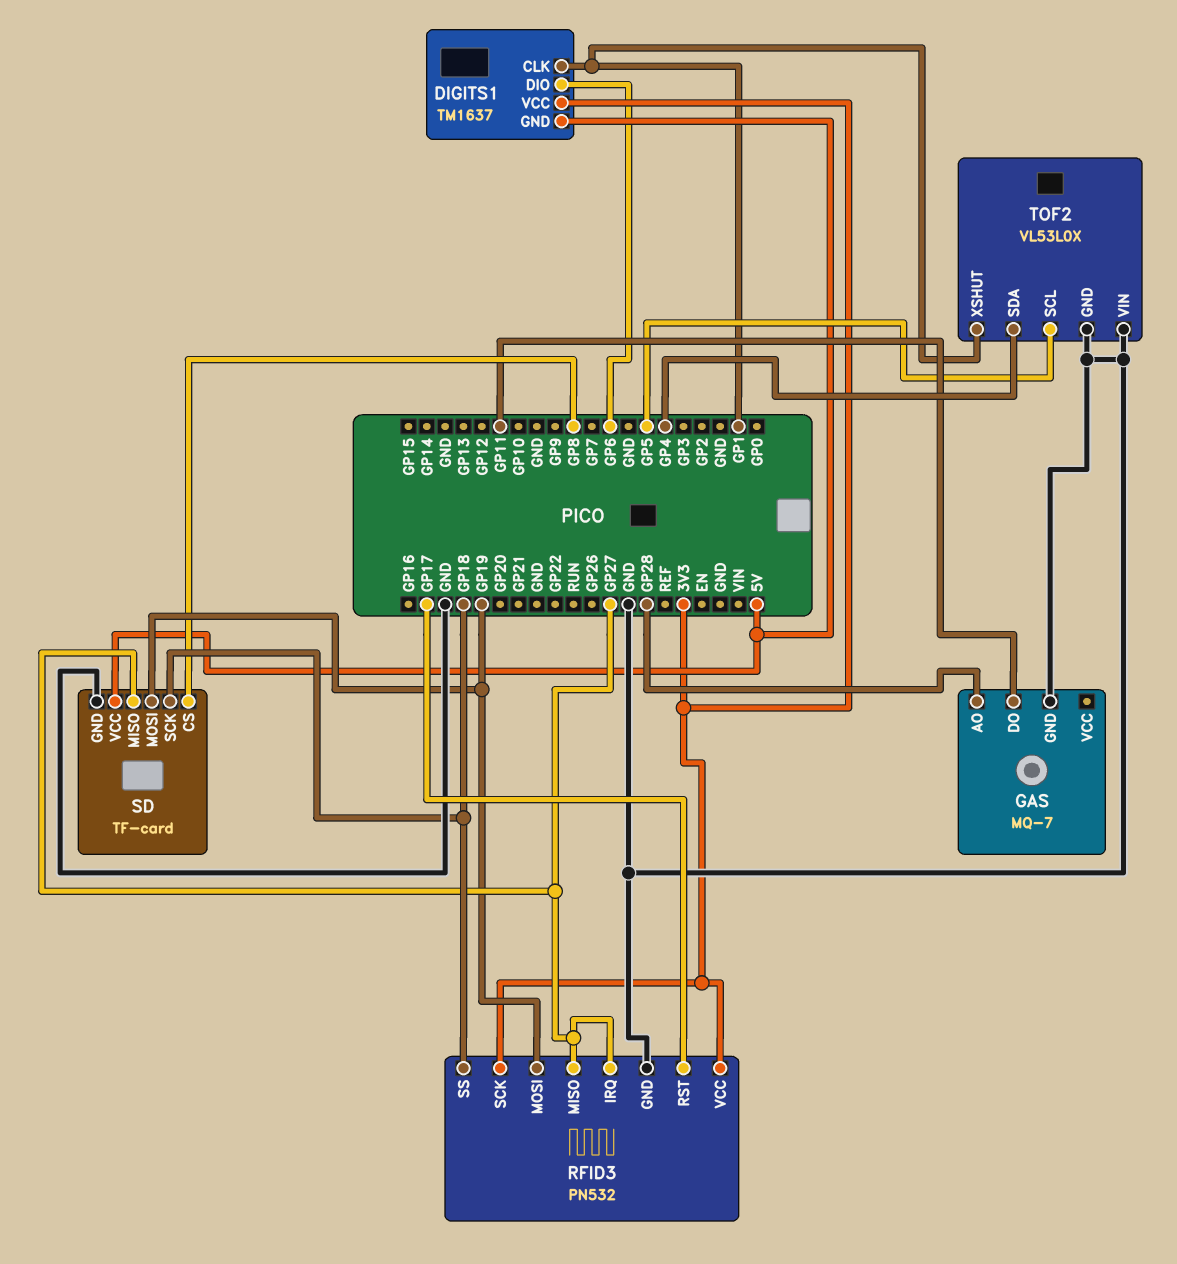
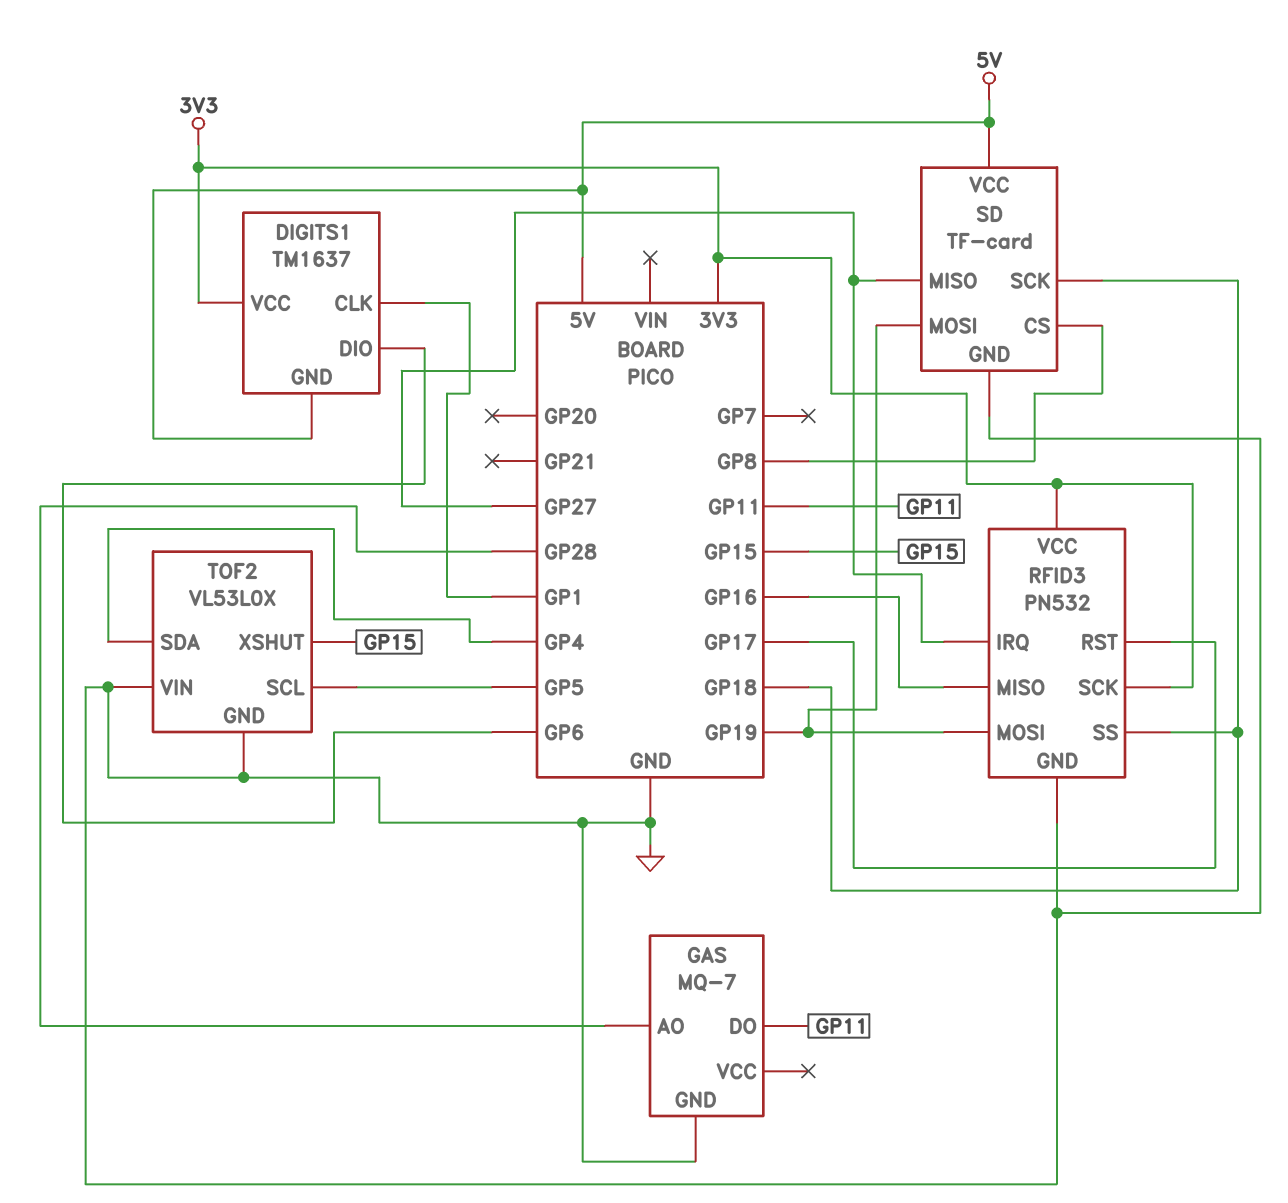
RFID3 pin MISO: GP27 -> GP16
TOF2 pin XSHUT: GP1 -> GP15

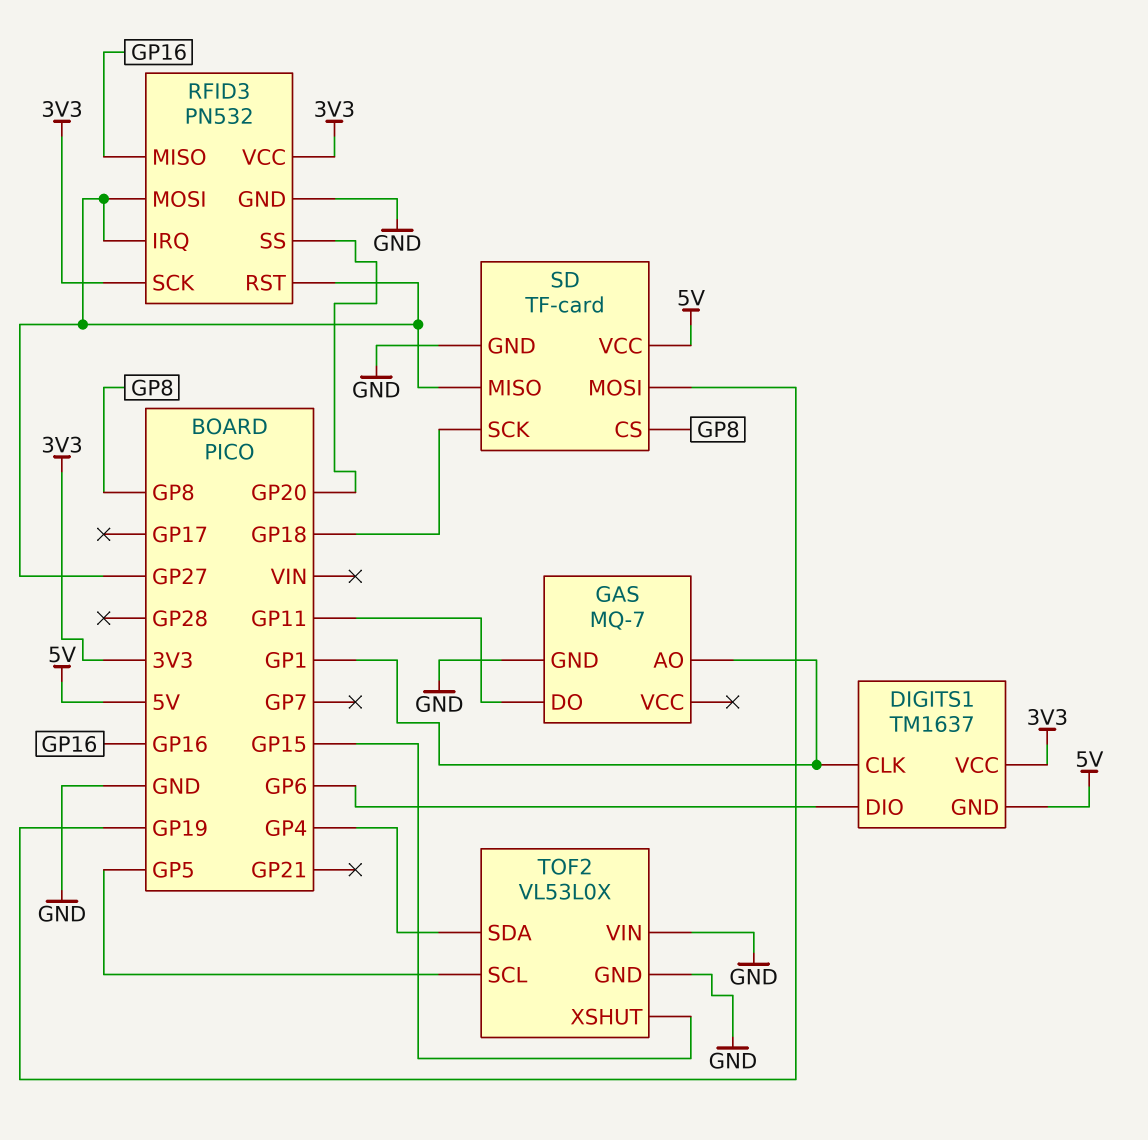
GAS pin AO: GP28 -> GP1
RFID3 pin MOSI: GP19 -> GP27
RFID3 pin RST: GP17 -> GP27
RFID3 pin SS: GP18 -> GP20

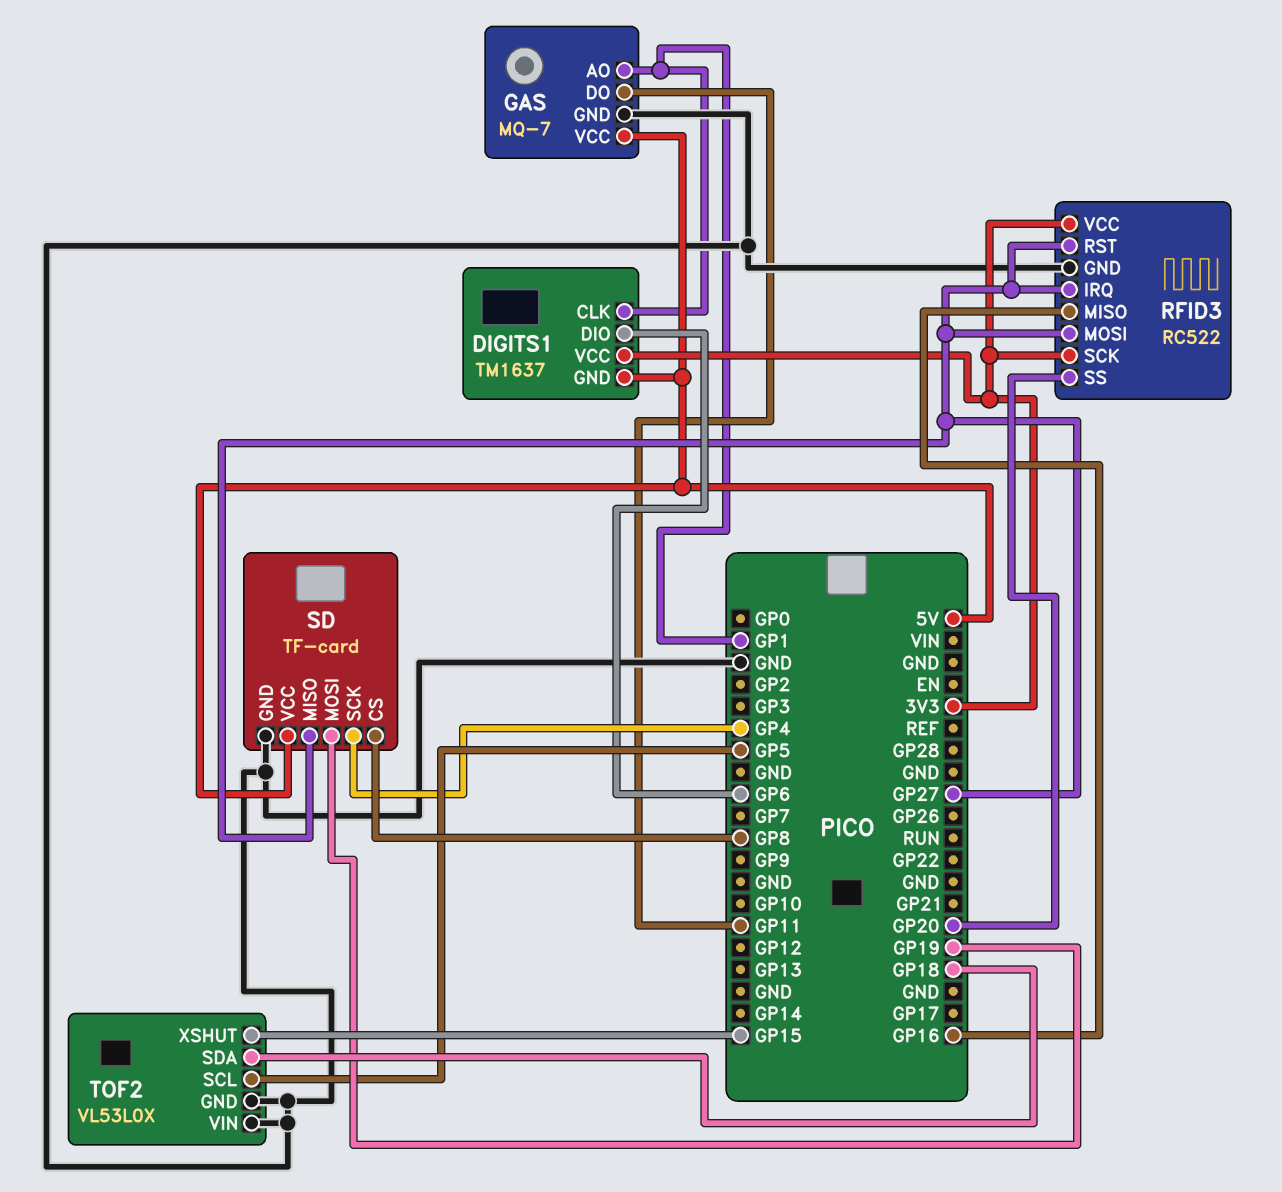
GAS pin VCC: none -> 5V
RFID3: PN532 -> RC522
SD pin SCK: GP18 -> GP4
TOF2 pin SDA: GP4 -> GP18

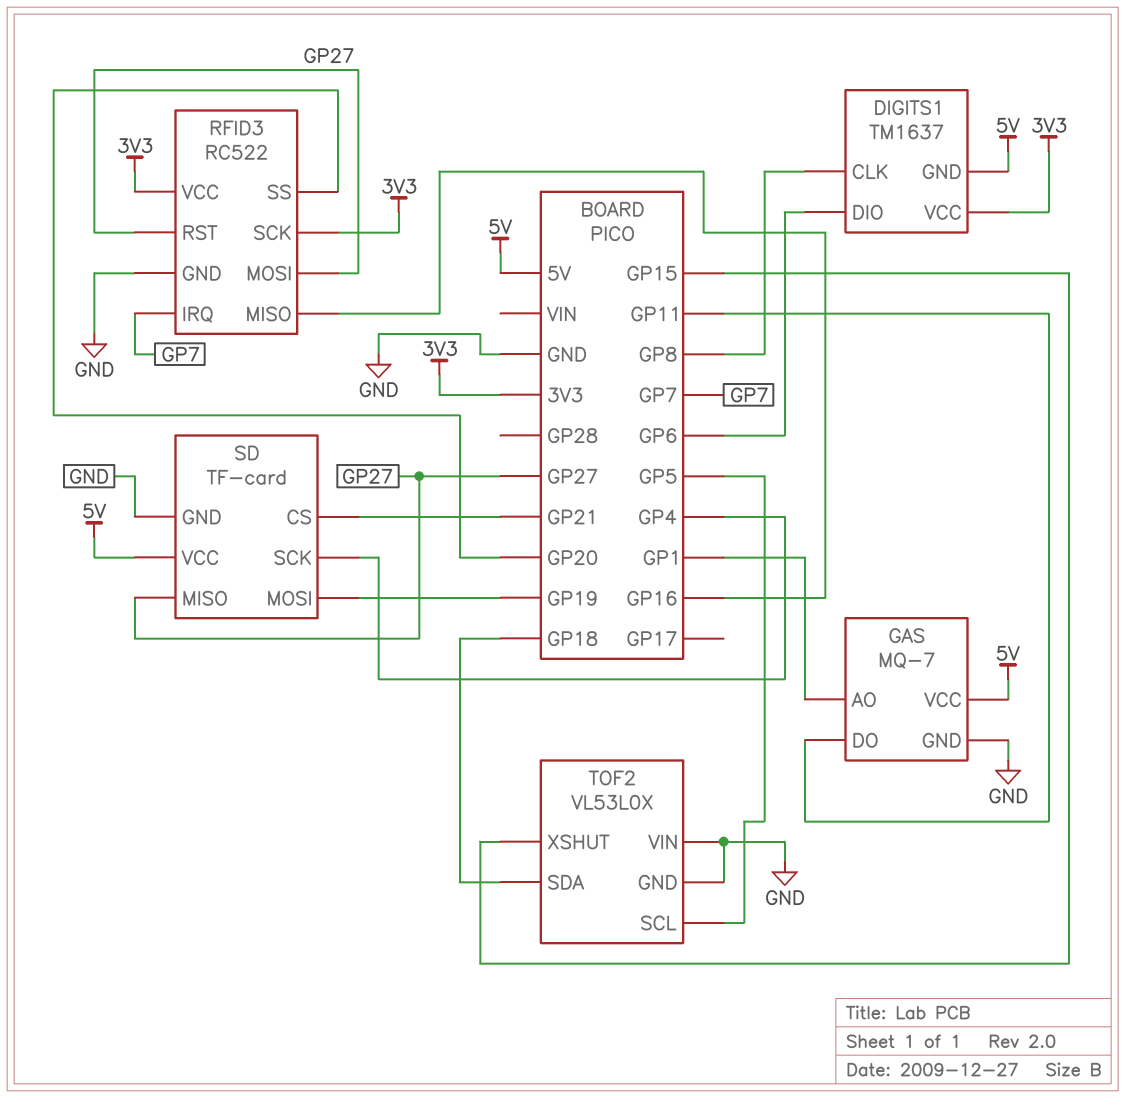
DIGITS1 pin CLK: GP1 -> GP8
RFID3 pin IRQ: GP27 -> GP7
SD pin CS: GP8 -> GP21

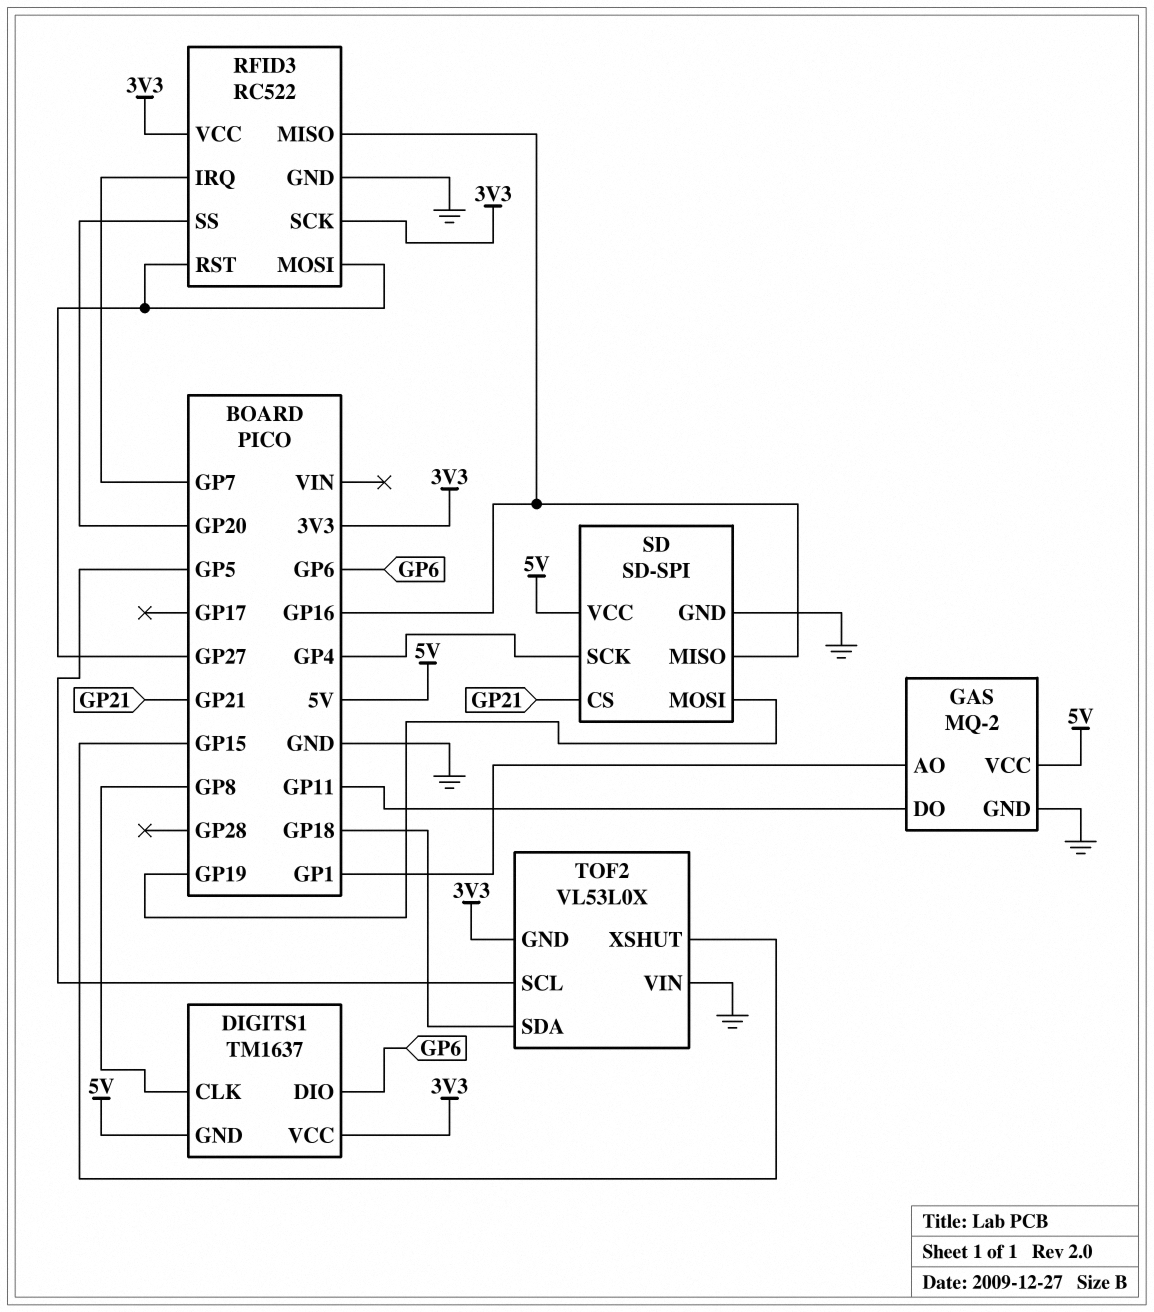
GAS: MQ-7 -> MQ-2
SD: TF-card -> SD-SPI
SD pin MISO: GP27 -> GP16
TOF2 pin GND: GND -> 3V3

